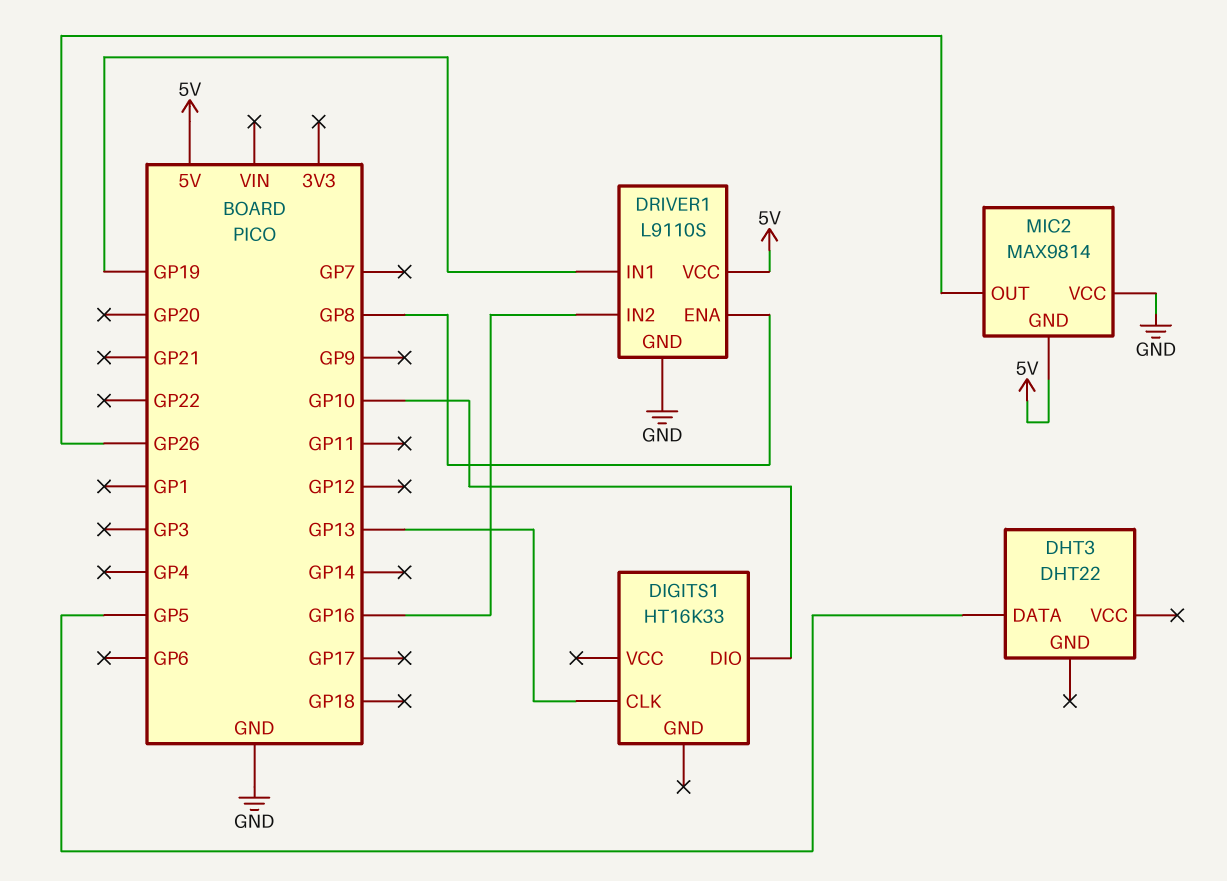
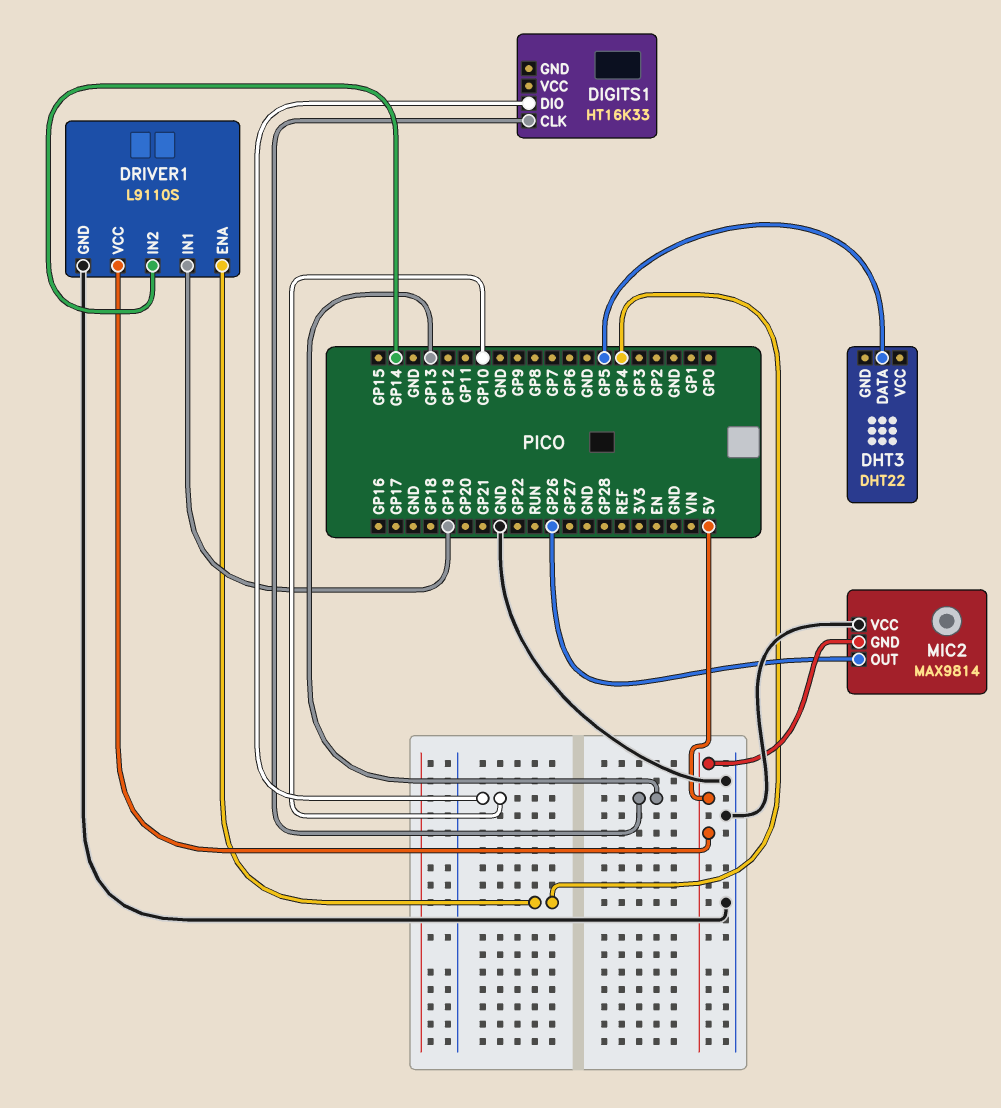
DRIVER1 pin ENA: GP8 -> GP4
DRIVER1 pin IN2: GP16 -> GP14

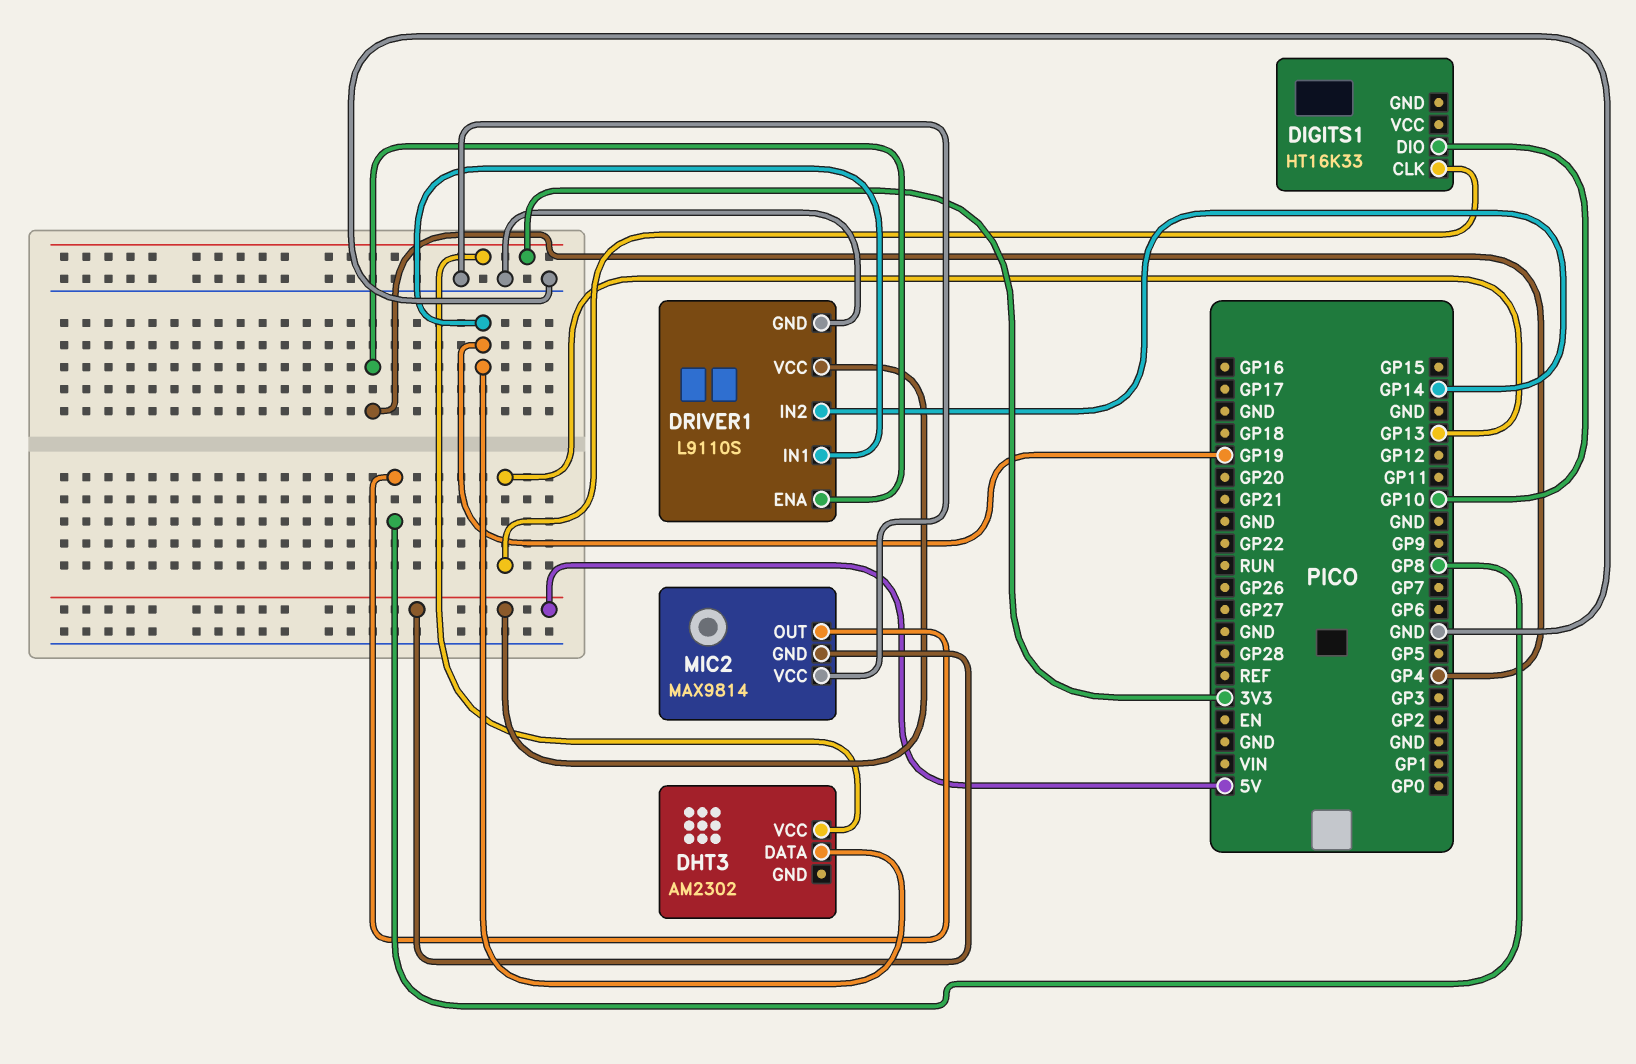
DHT3: DHT22 -> AM2302
DHT3 pin DATA: GP5 -> GP19
DHT3 pin VCC: none -> 3V3
MIC2 pin OUT: GP26 -> GP8

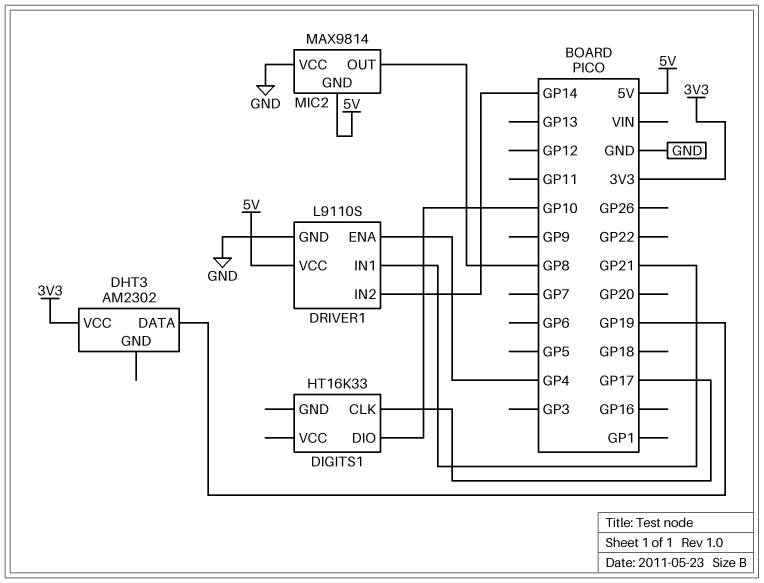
DIGITS1 pin CLK: GP13 -> GP17
DRIVER1 pin IN1: GP19 -> GP21

